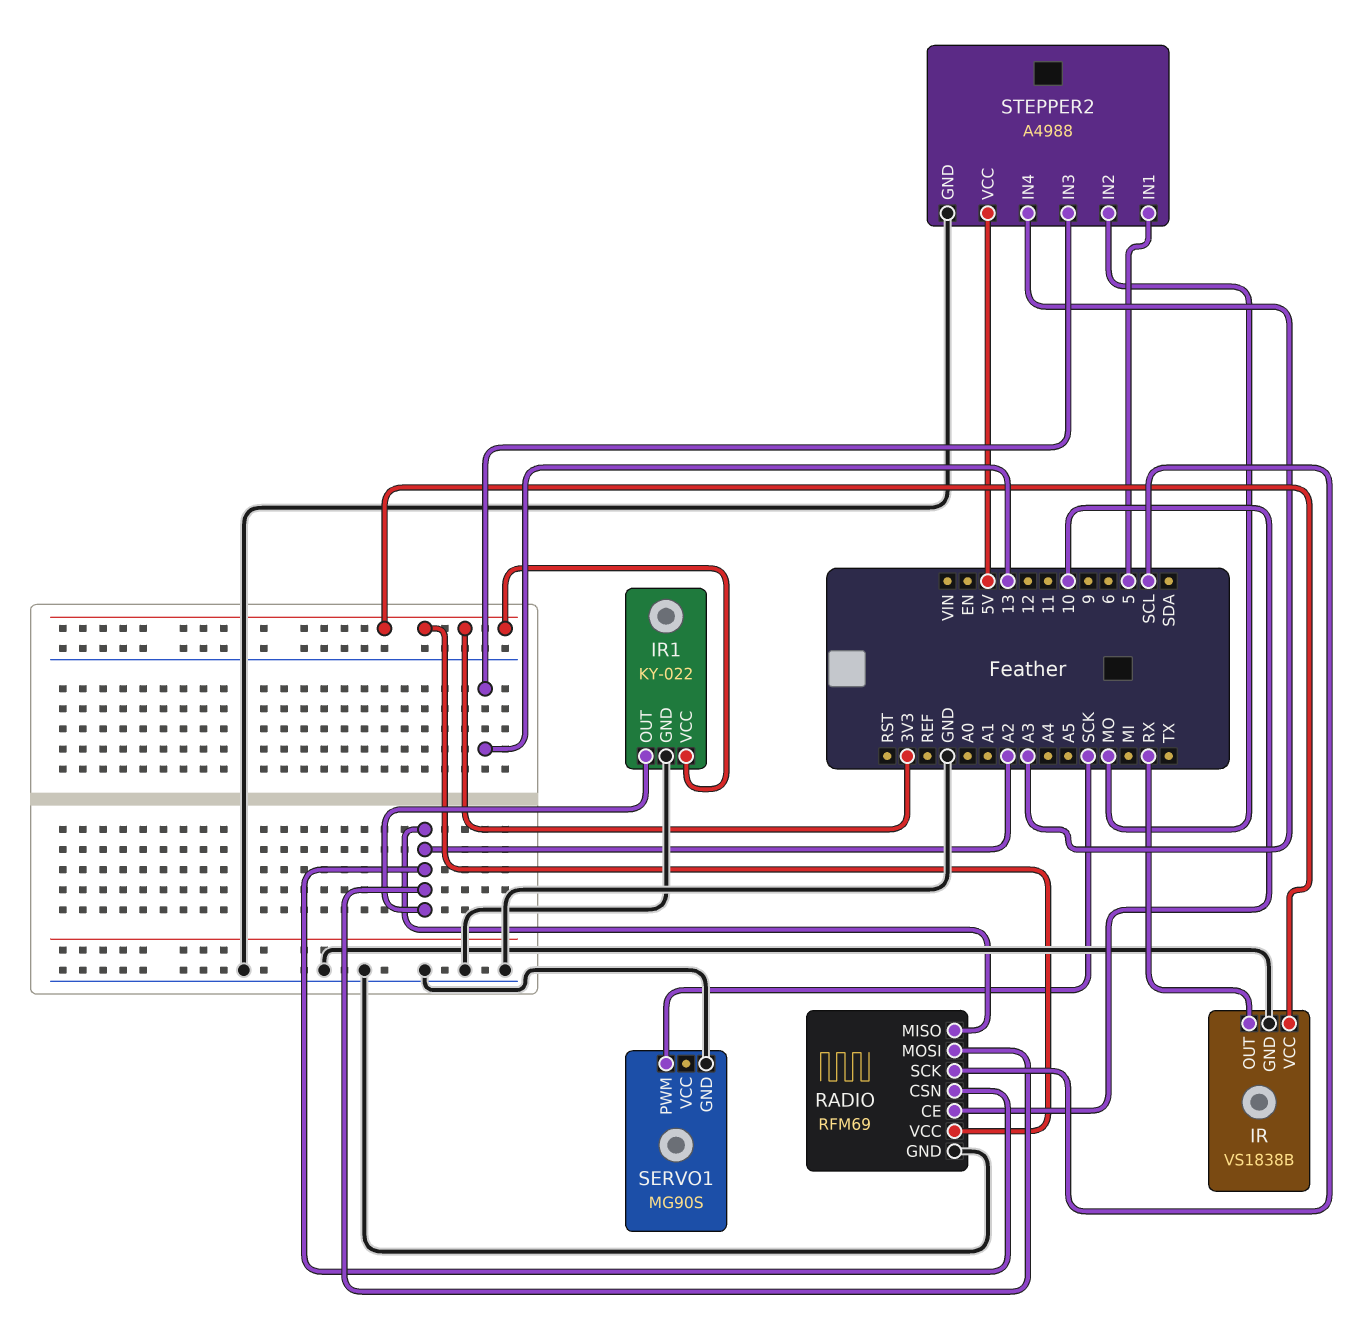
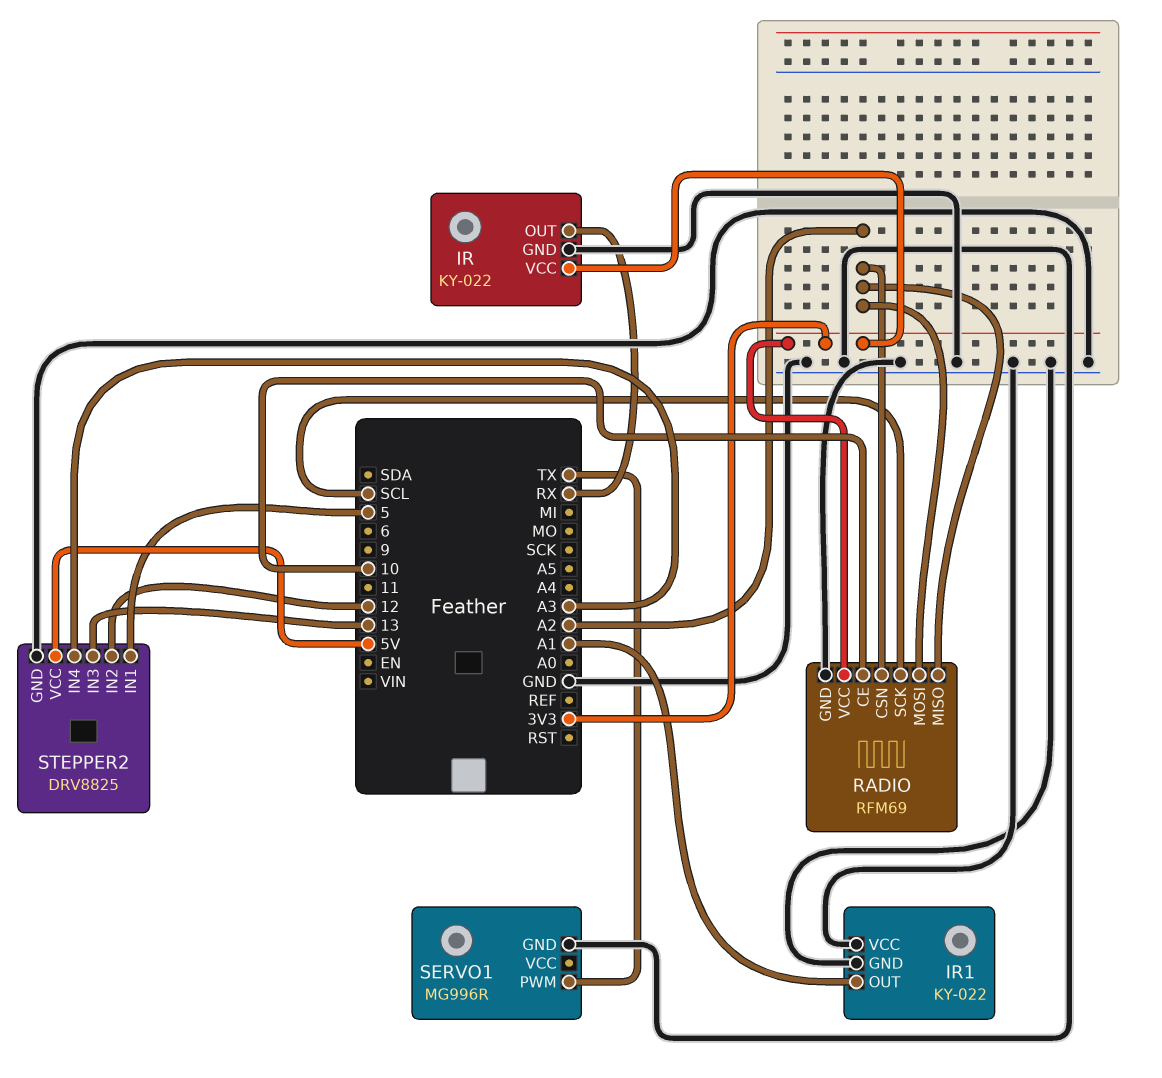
IR: VS1838B -> KY-022
IR1 pin OUT: A2 -> A1
IR1 pin VCC: 3V3 -> GND
SERVO1: MG90S -> MG996R
SERVO1 pin PWM: SCK -> TX
STEPPER2: A4988 -> DRV8825
STEPPER2 pin IN2: MO -> 12

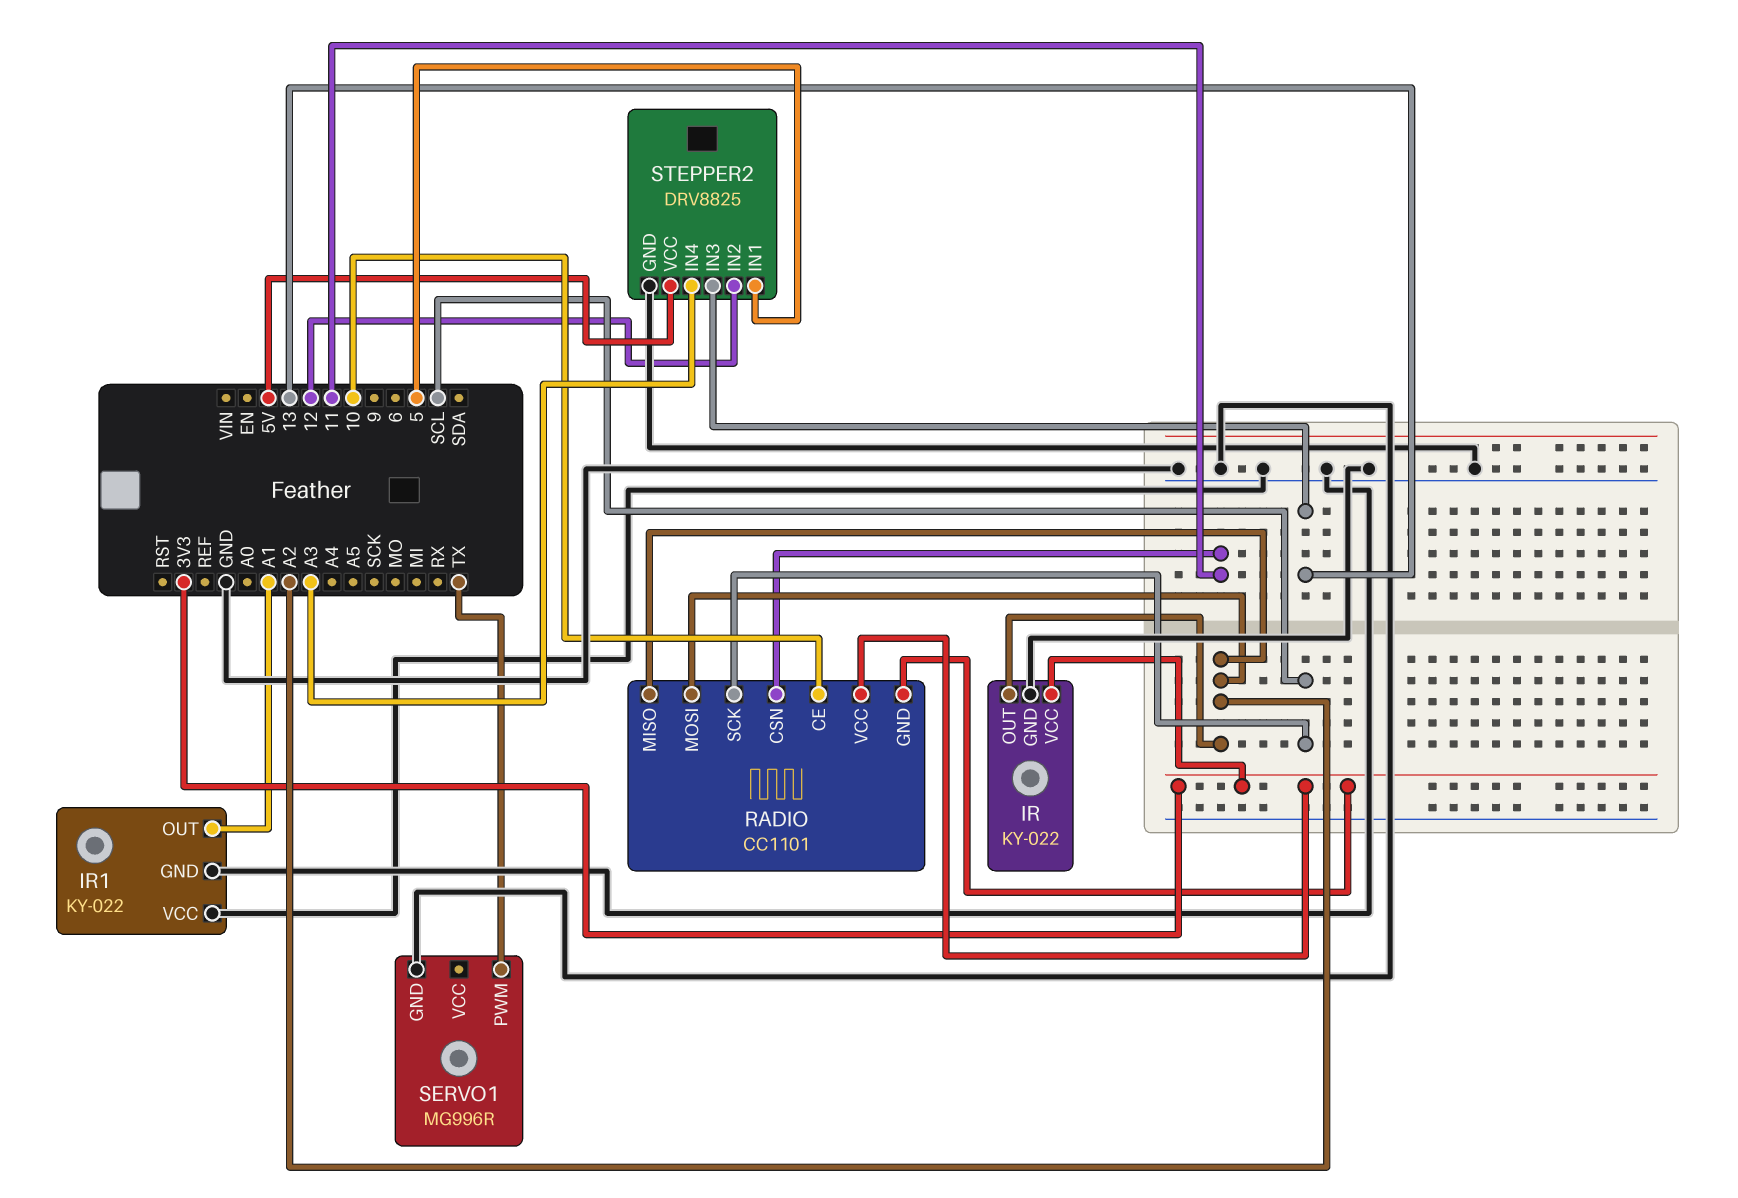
IR pin OUT: RX -> A2
RADIO: RFM69 -> CC1101
RADIO pin CSN: A2 -> 11
RADIO pin GND: GND -> 3V3

